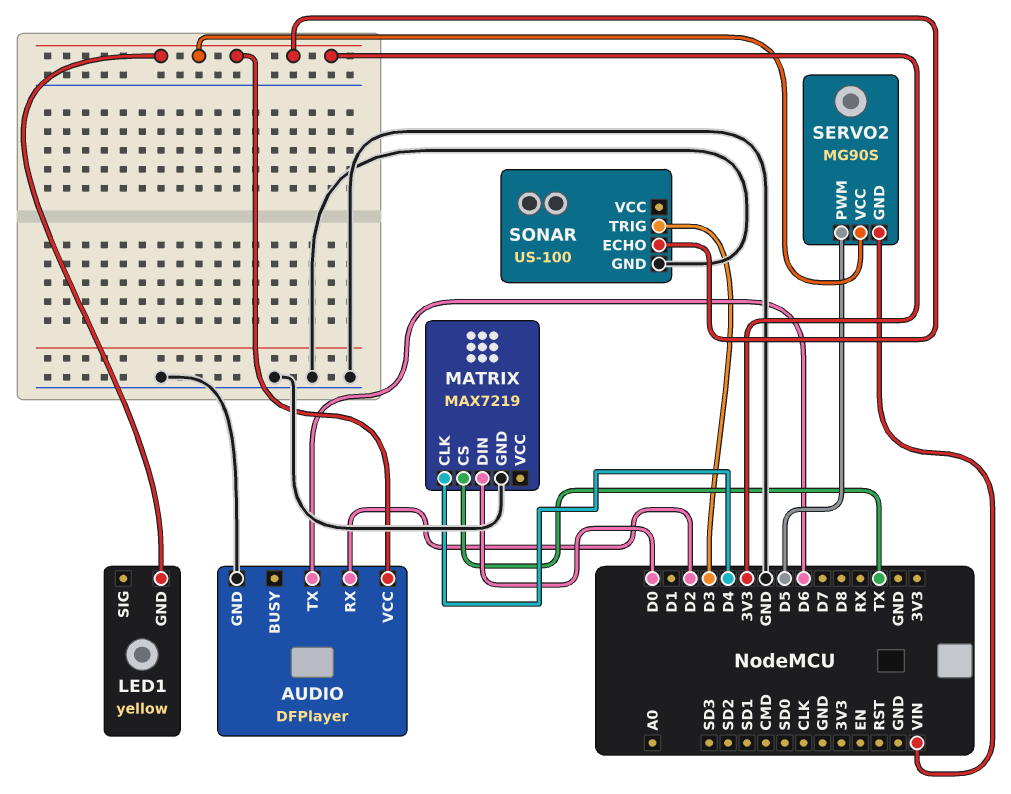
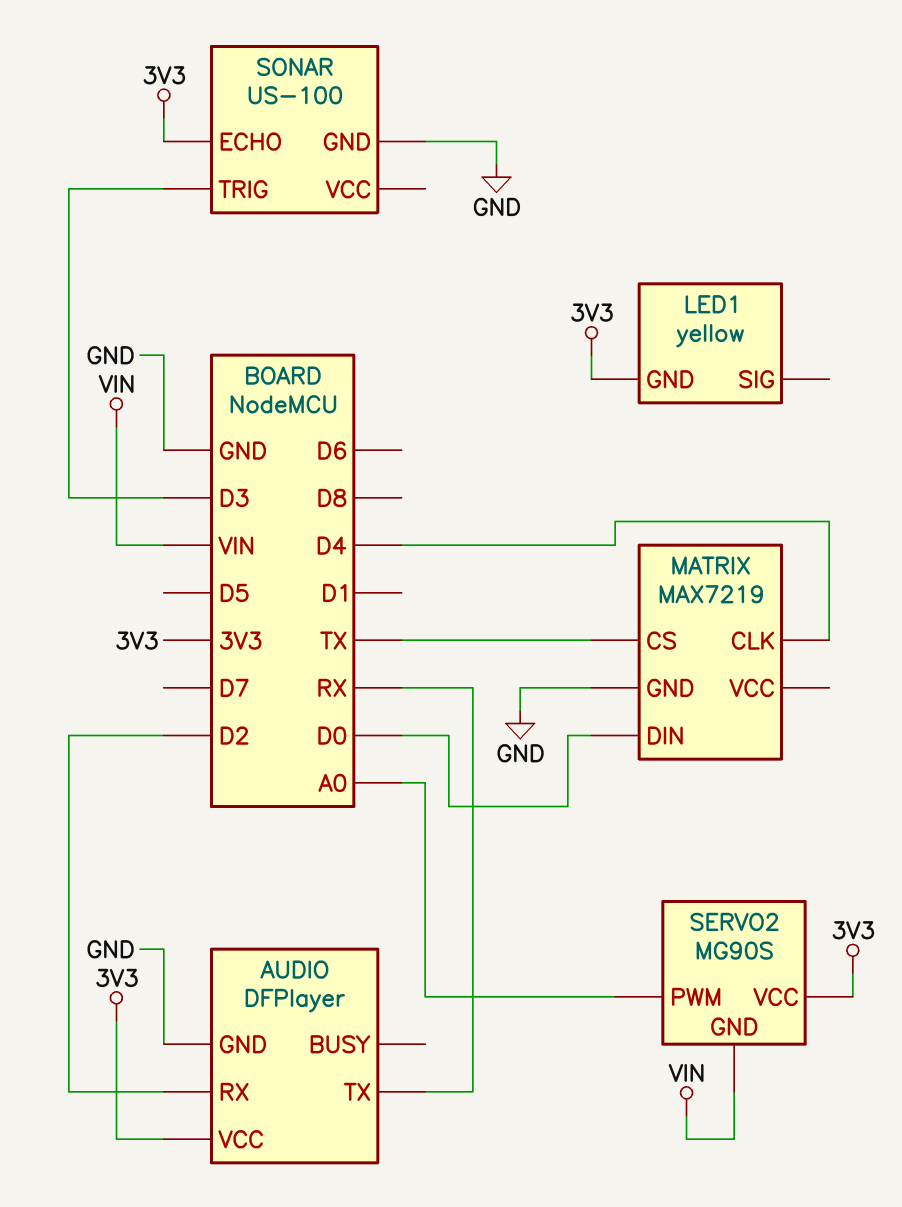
AUDIO pin TX: D6 -> RX
SERVO2 pin PWM: D5 -> A0

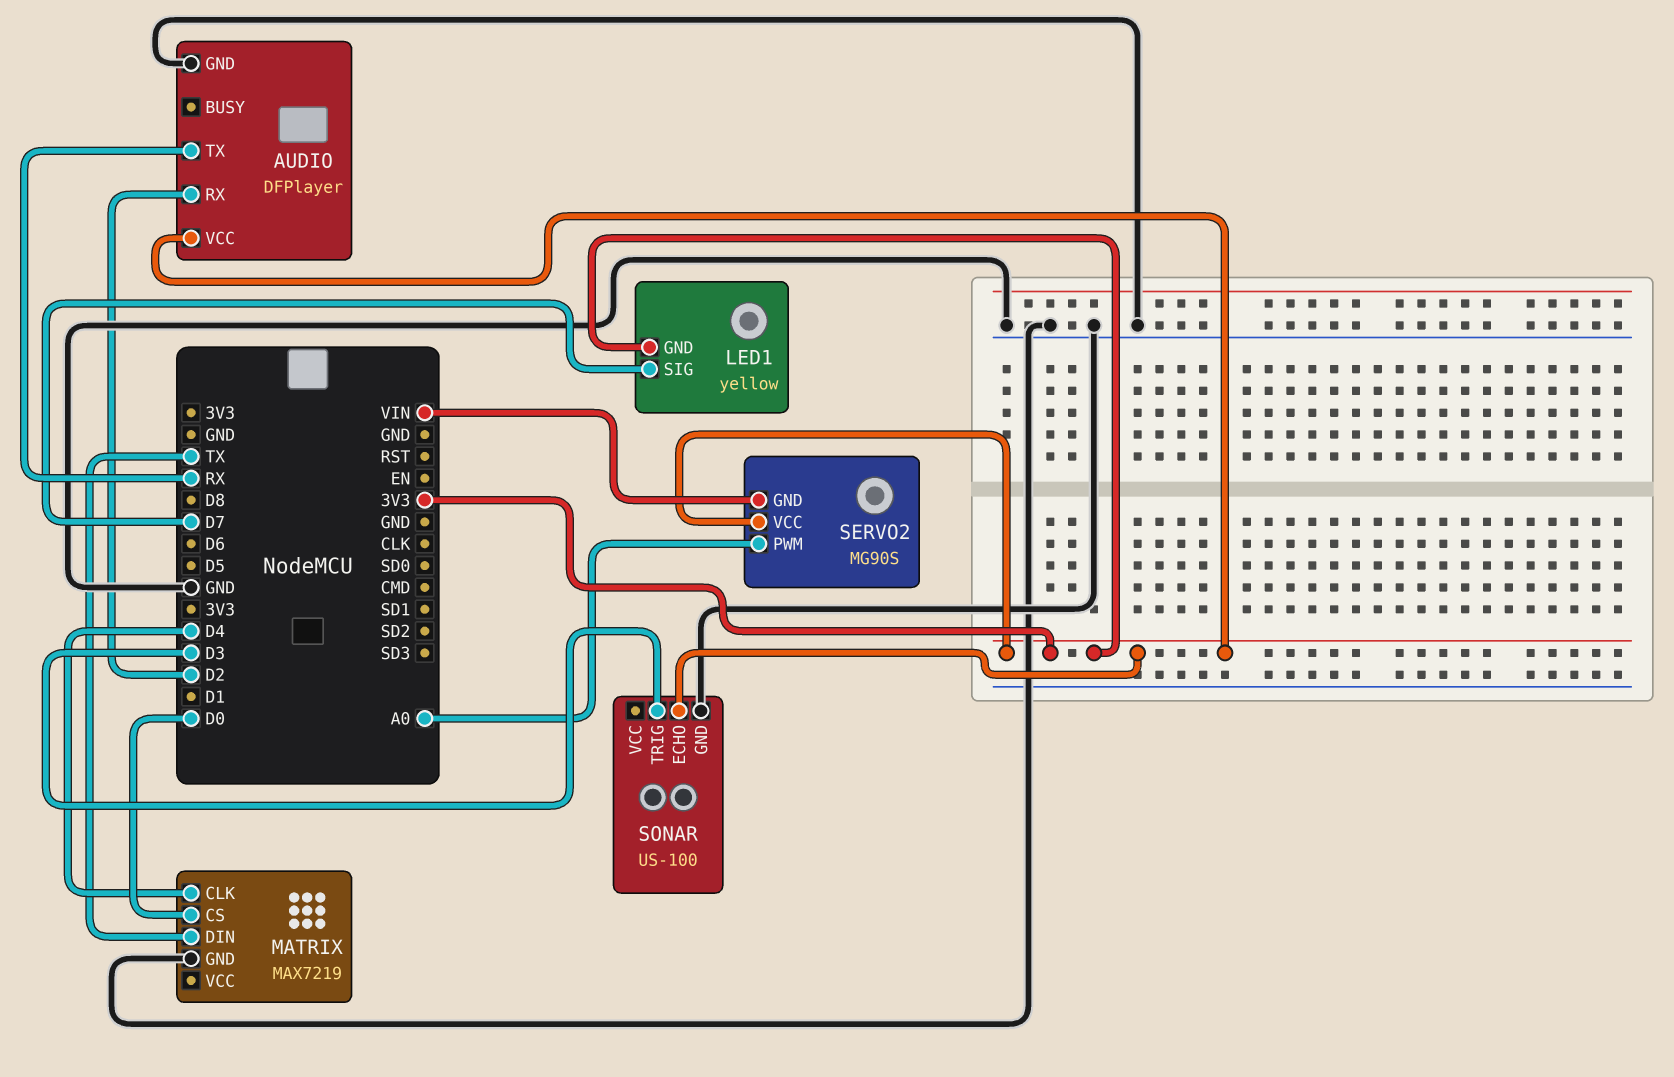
LED1 pin SIG: none -> D7
MATRIX pin CS: TX -> D0
MATRIX pin DIN: D0 -> TX

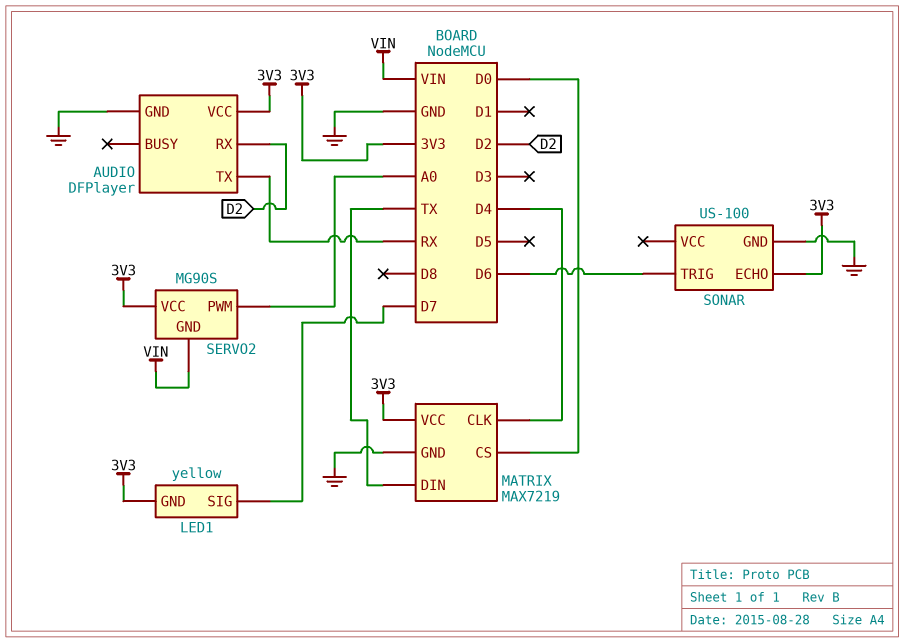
MATRIX pin VCC: none -> 3V3
SONAR pin TRIG: D3 -> D6

